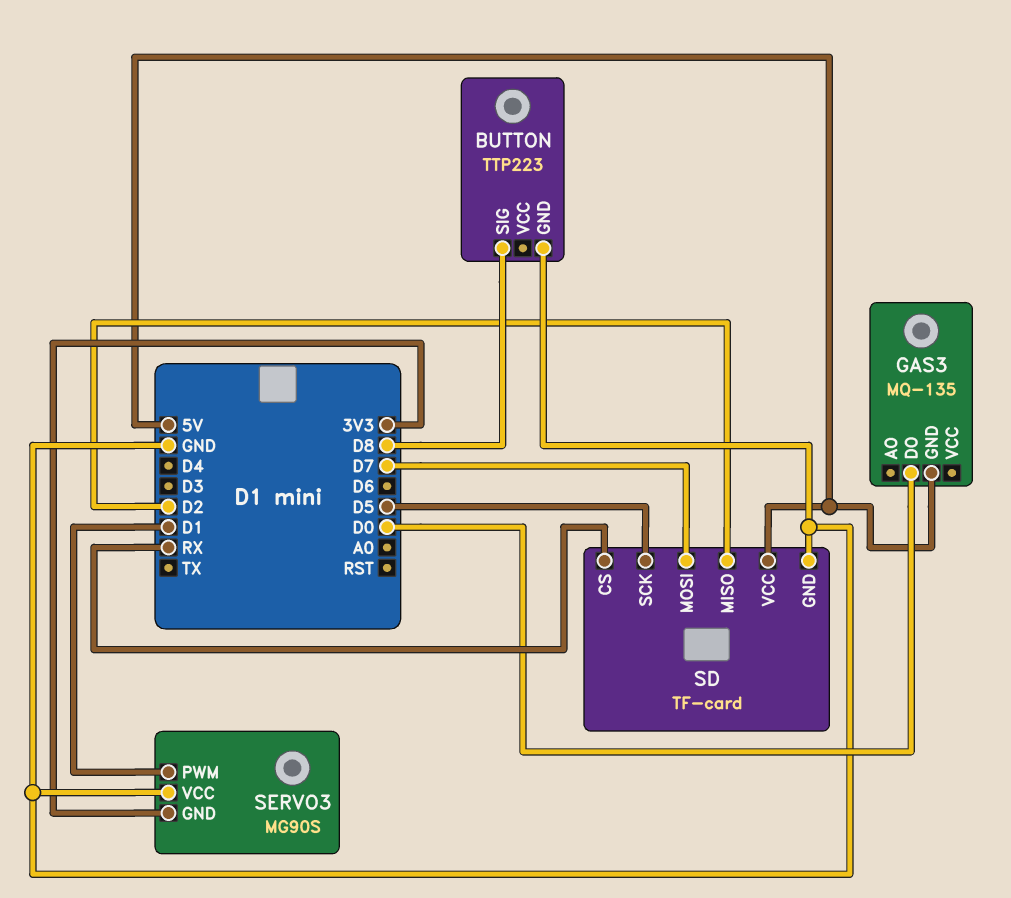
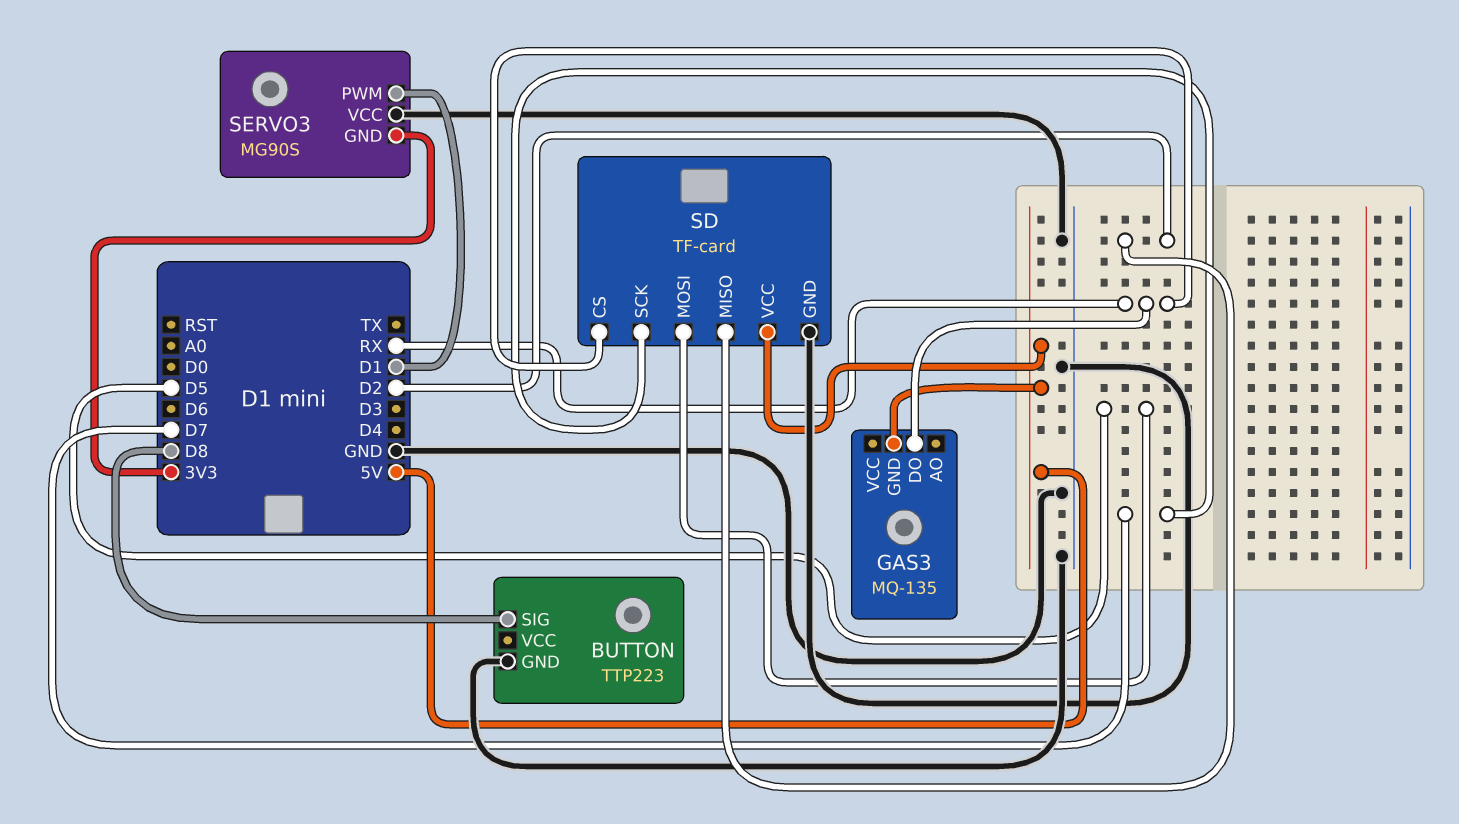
GAS3 pin DO: D0 -> RX
SD pin MOSI: D7 -> D5
SD pin SCK: D5 -> D7

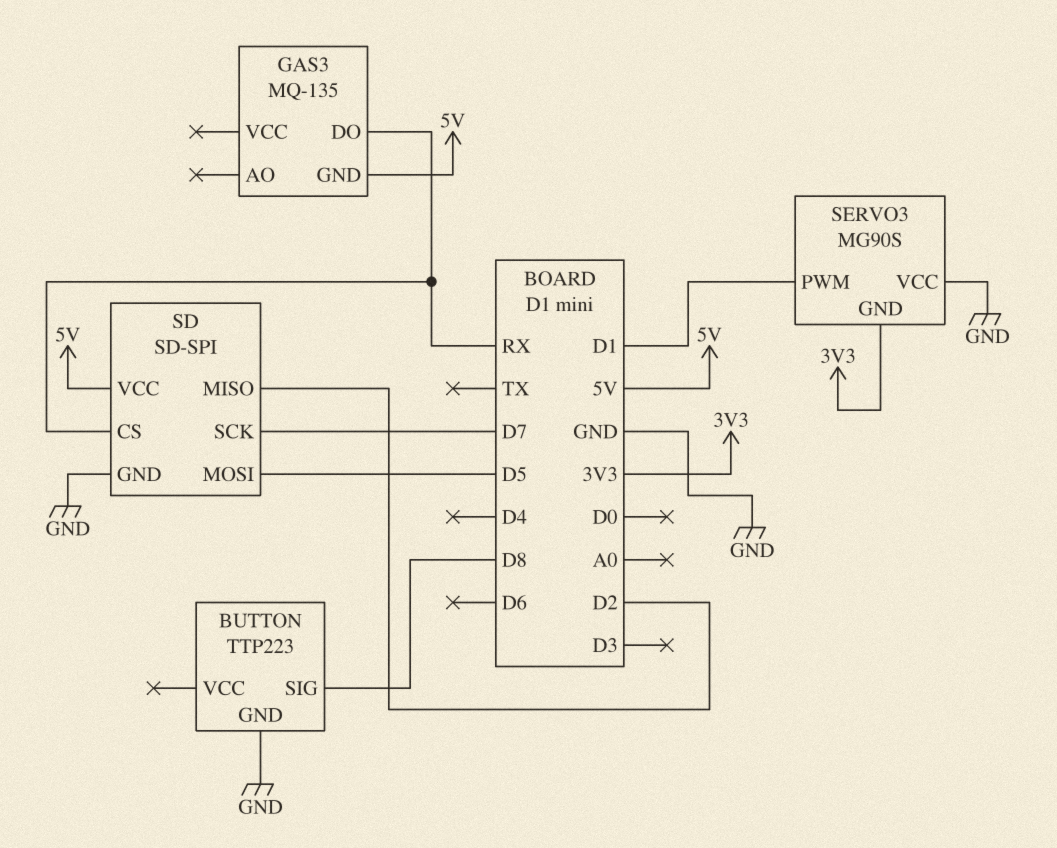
SD: TF-card -> SD-SPI

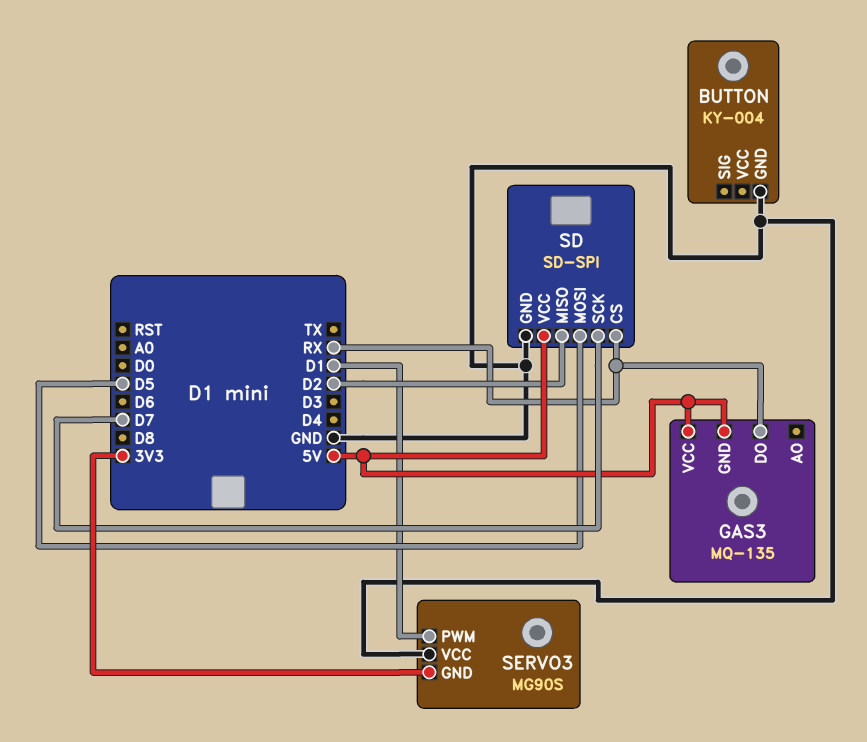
BUTTON: TTP223 -> KY-004
BUTTON pin SIG: D8 -> none
GAS3 pin VCC: none -> 5V

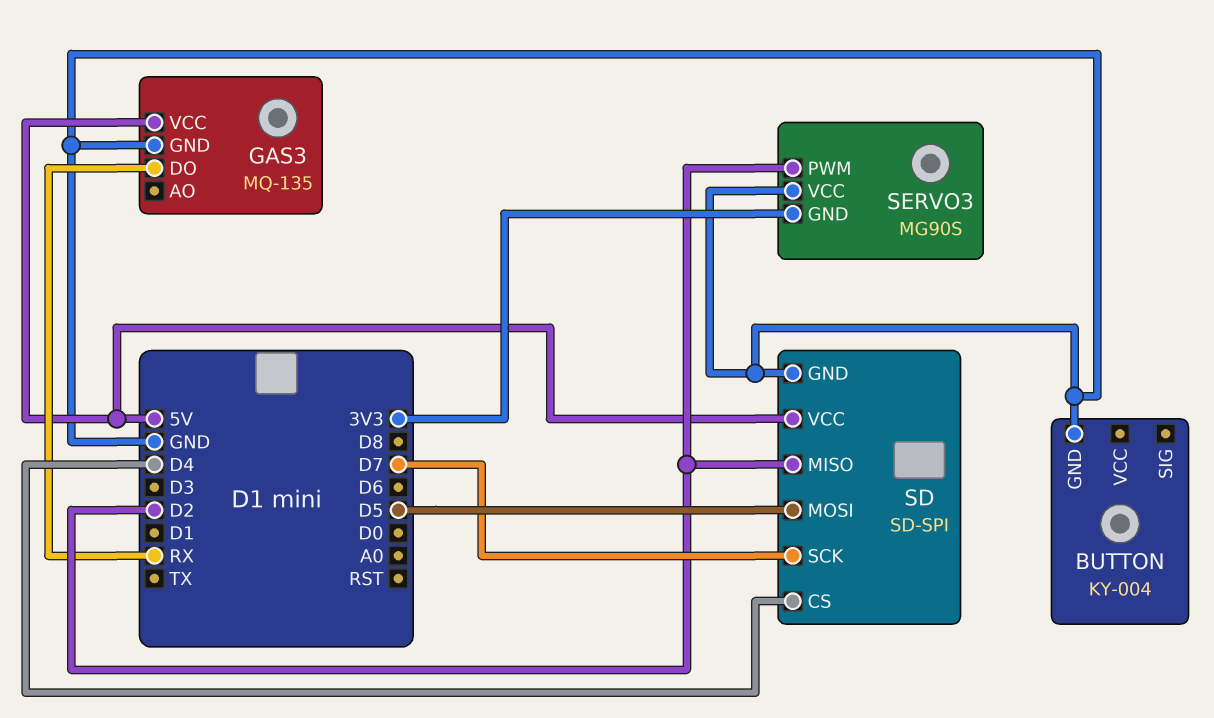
GAS3 pin GND: 5V -> GND
SD pin CS: RX -> D4
SERVO3 pin PWM: D1 -> D2

